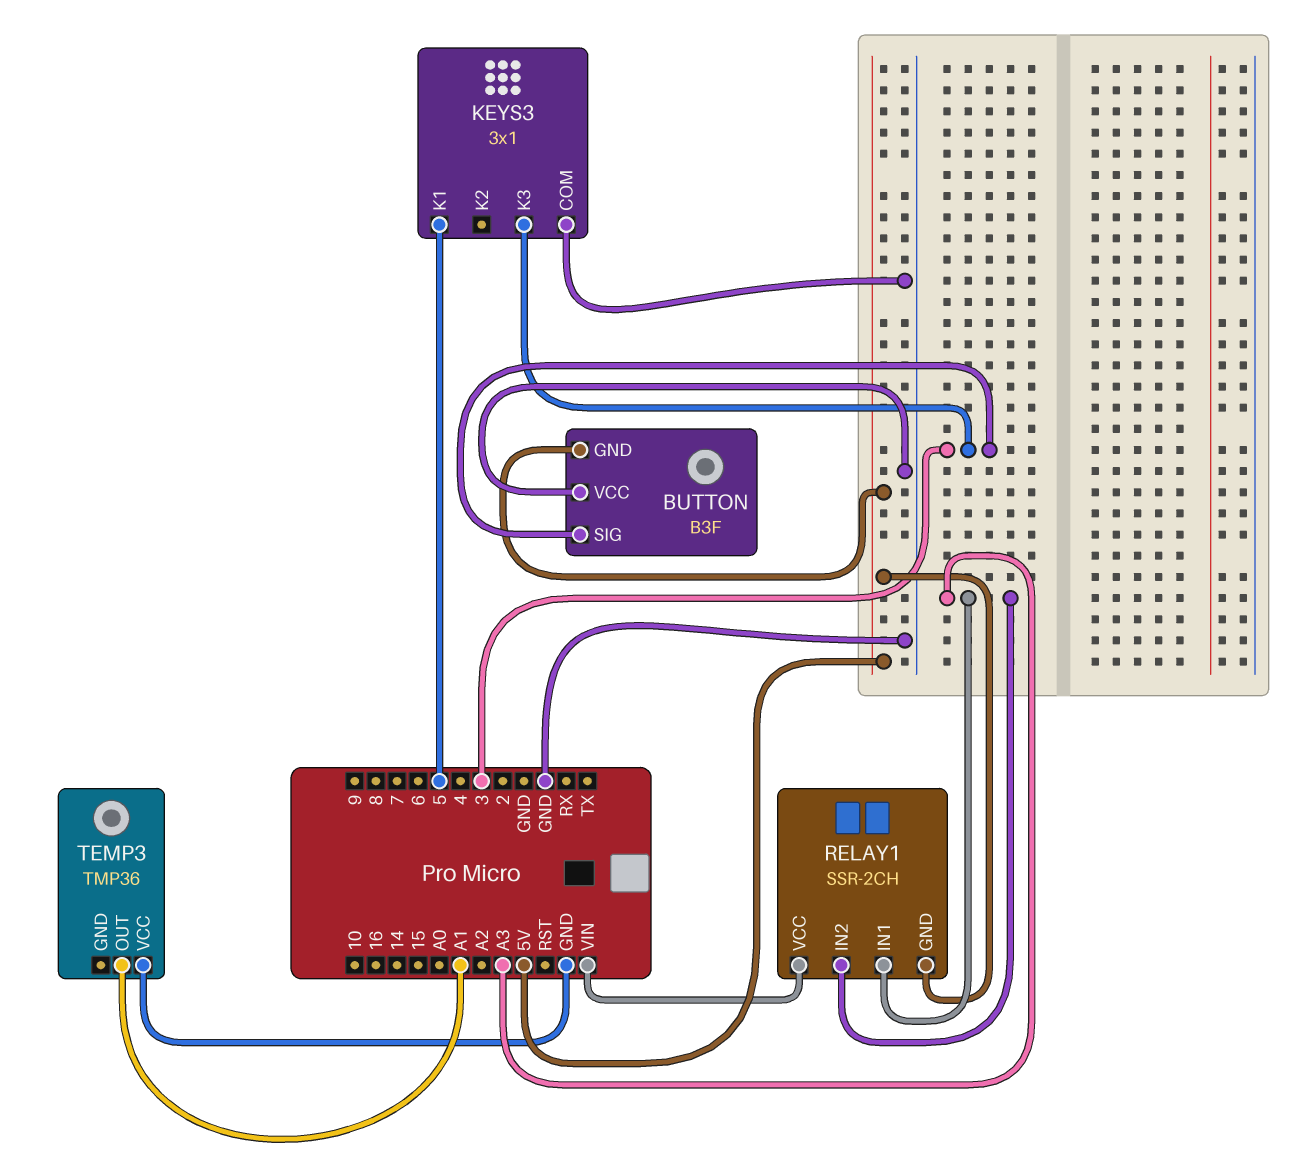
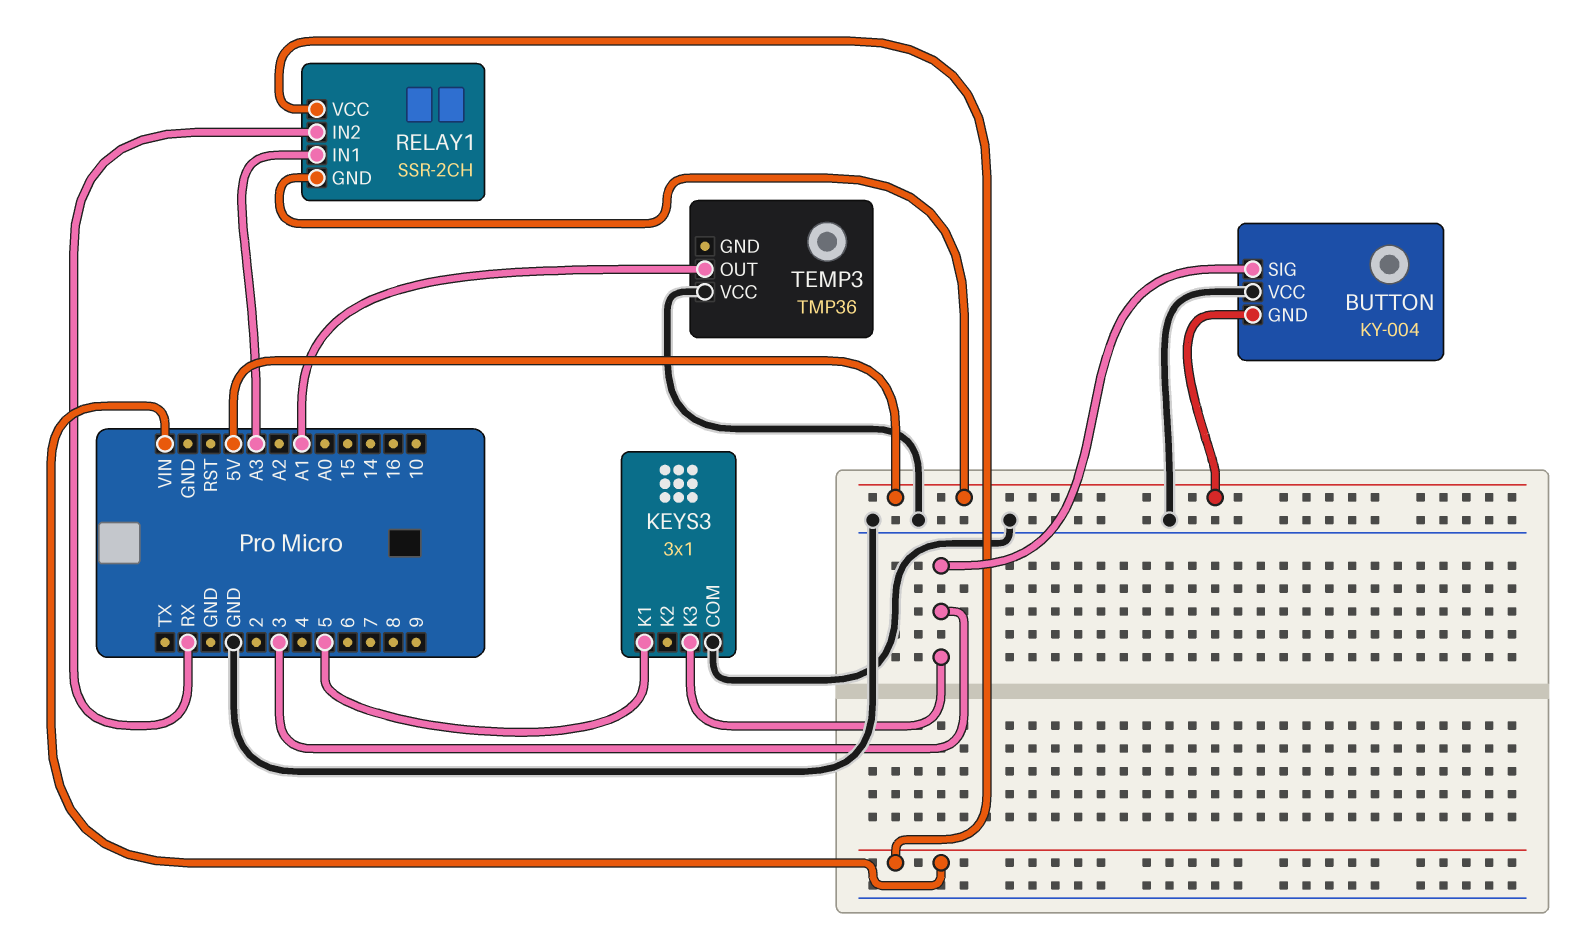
BUTTON: B3F -> KY-004
RELAY1 pin IN2: A3 -> RX

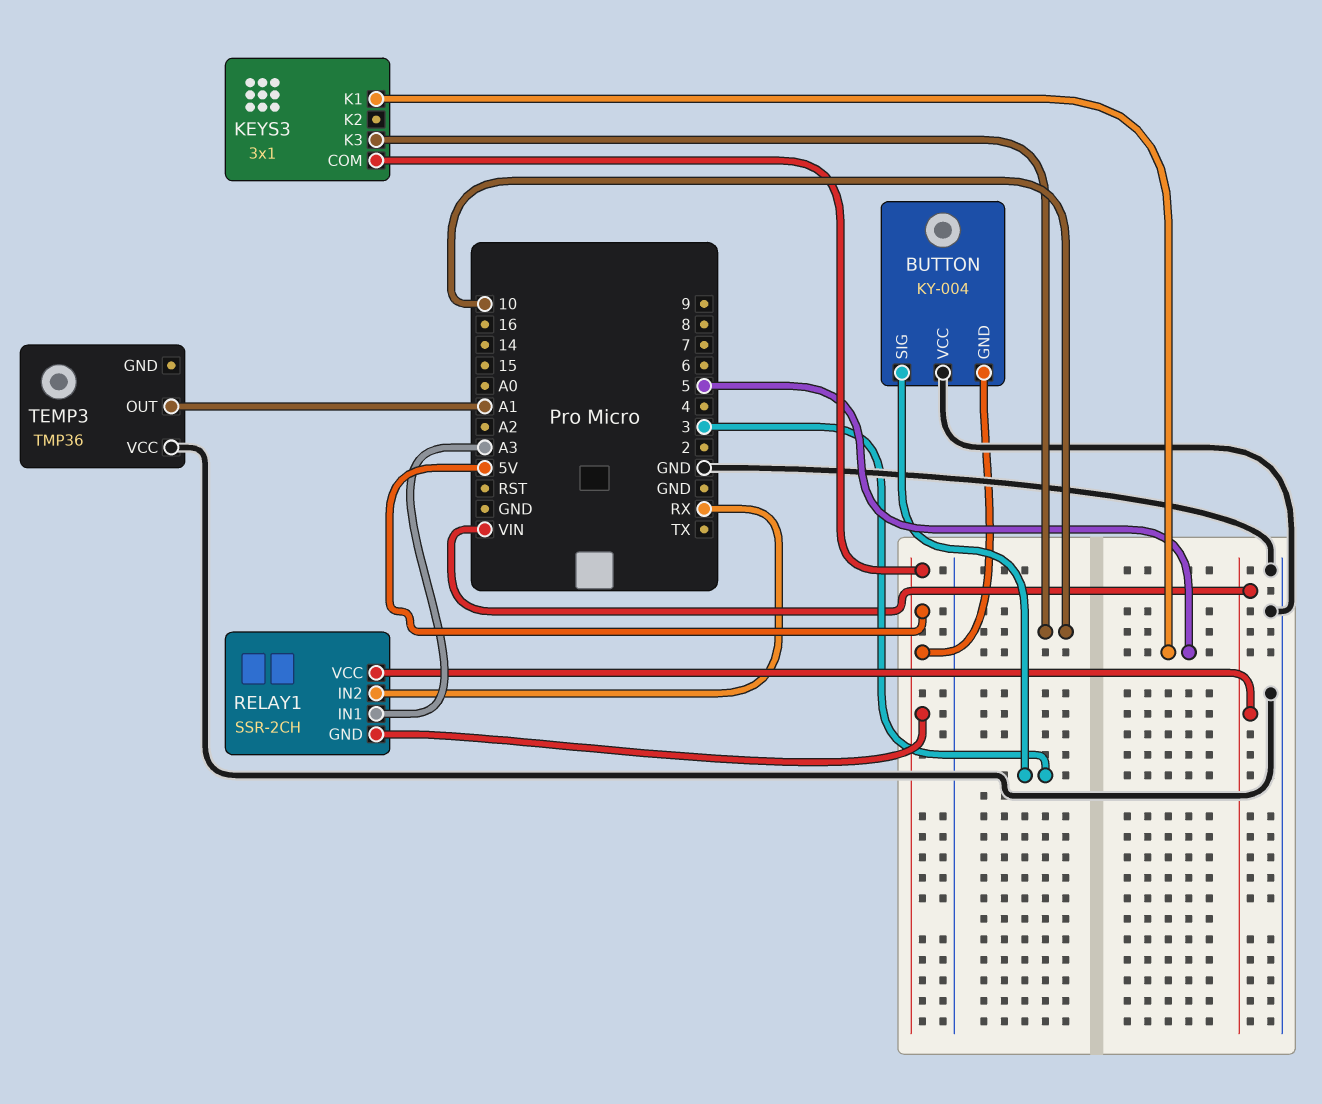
KEYS3 pin COM: GND -> 5V
KEYS3 pin K3: 3 -> 10

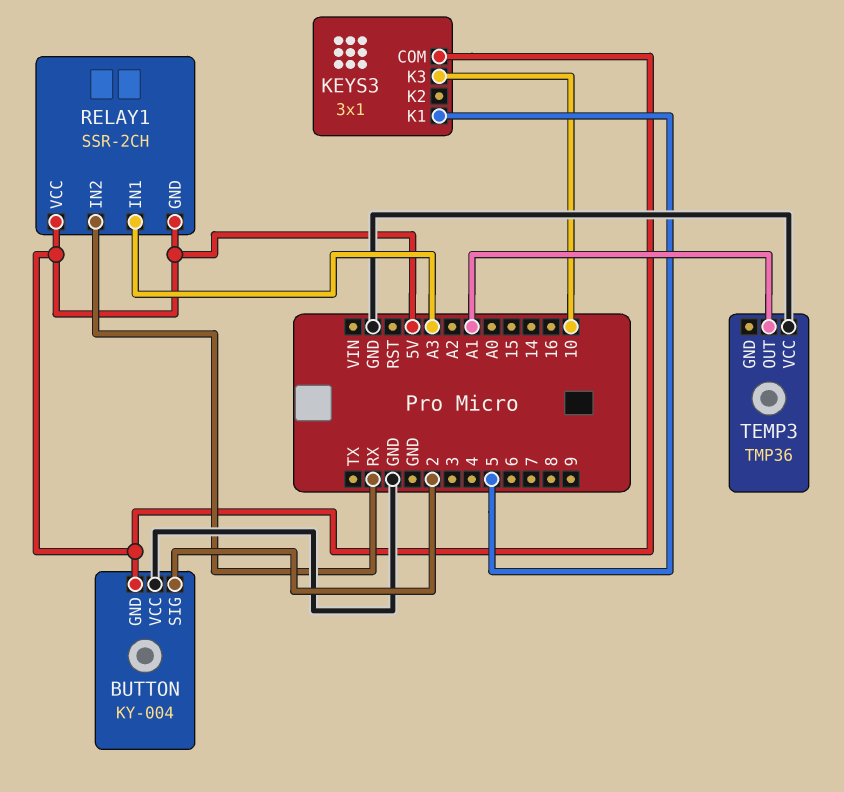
BUTTON pin SIG: 3 -> 2
RELAY1 pin VCC: VIN -> 5V

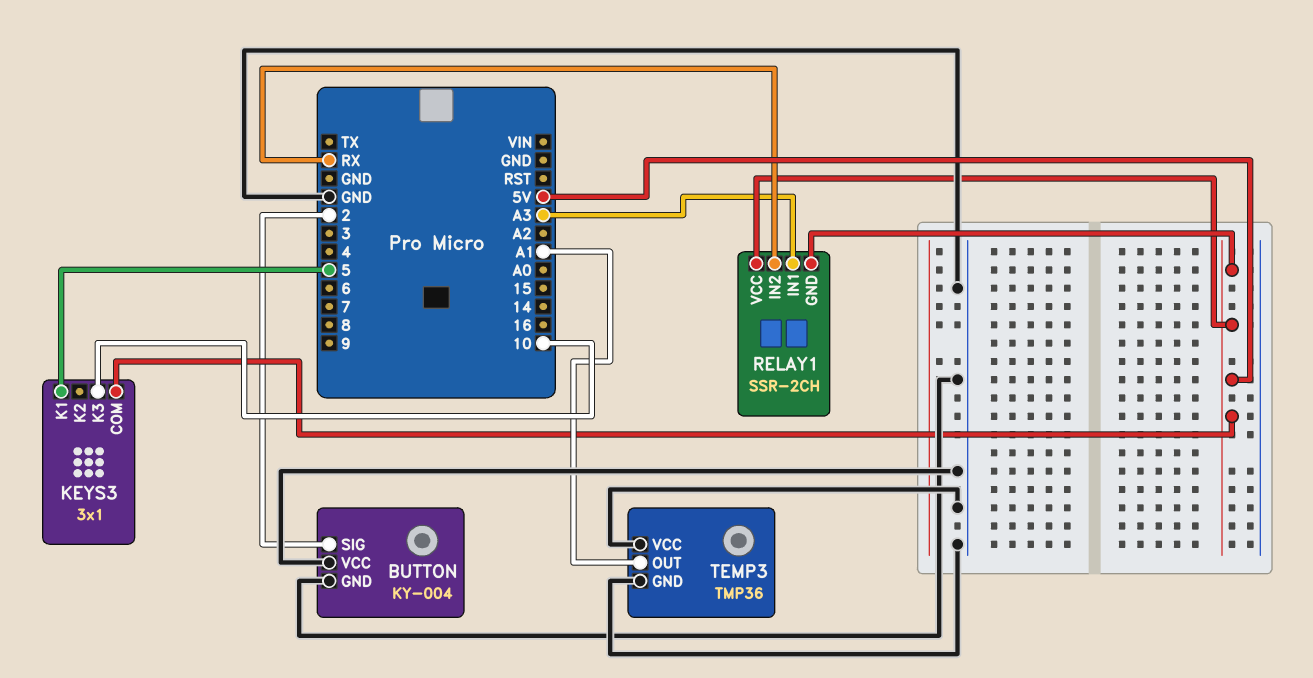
BUTTON pin GND: 5V -> GND
TEMP3 pin GND: none -> GND

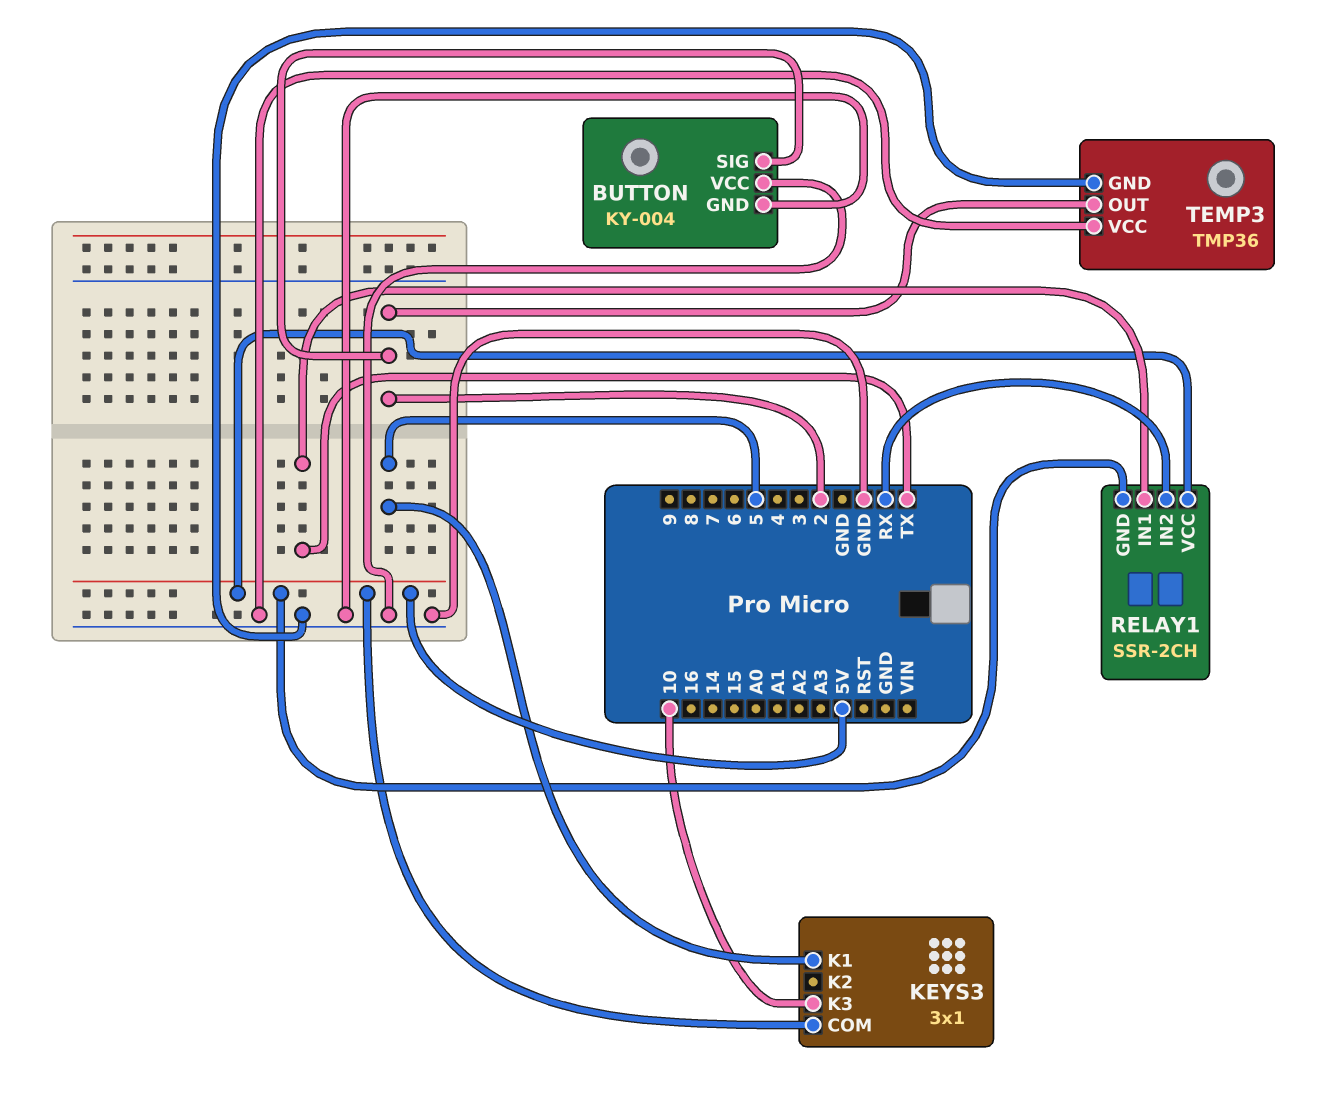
RELAY1 pin IN1: A3 -> TX
TEMP3 pin OUT: A1 -> 2

